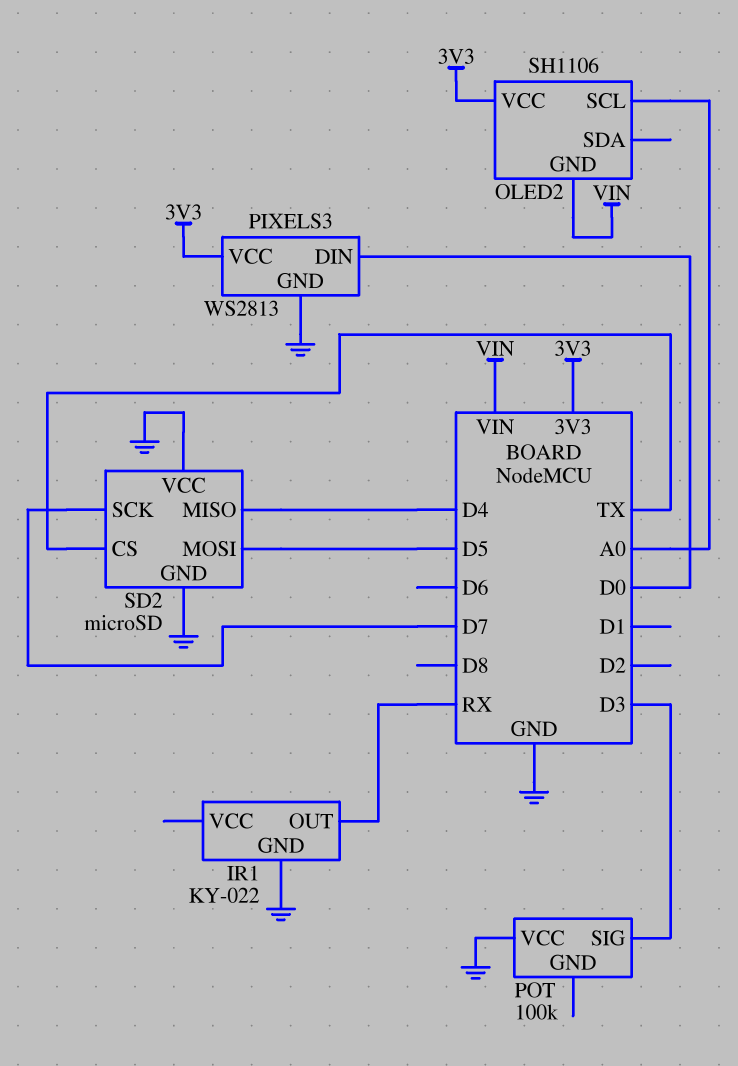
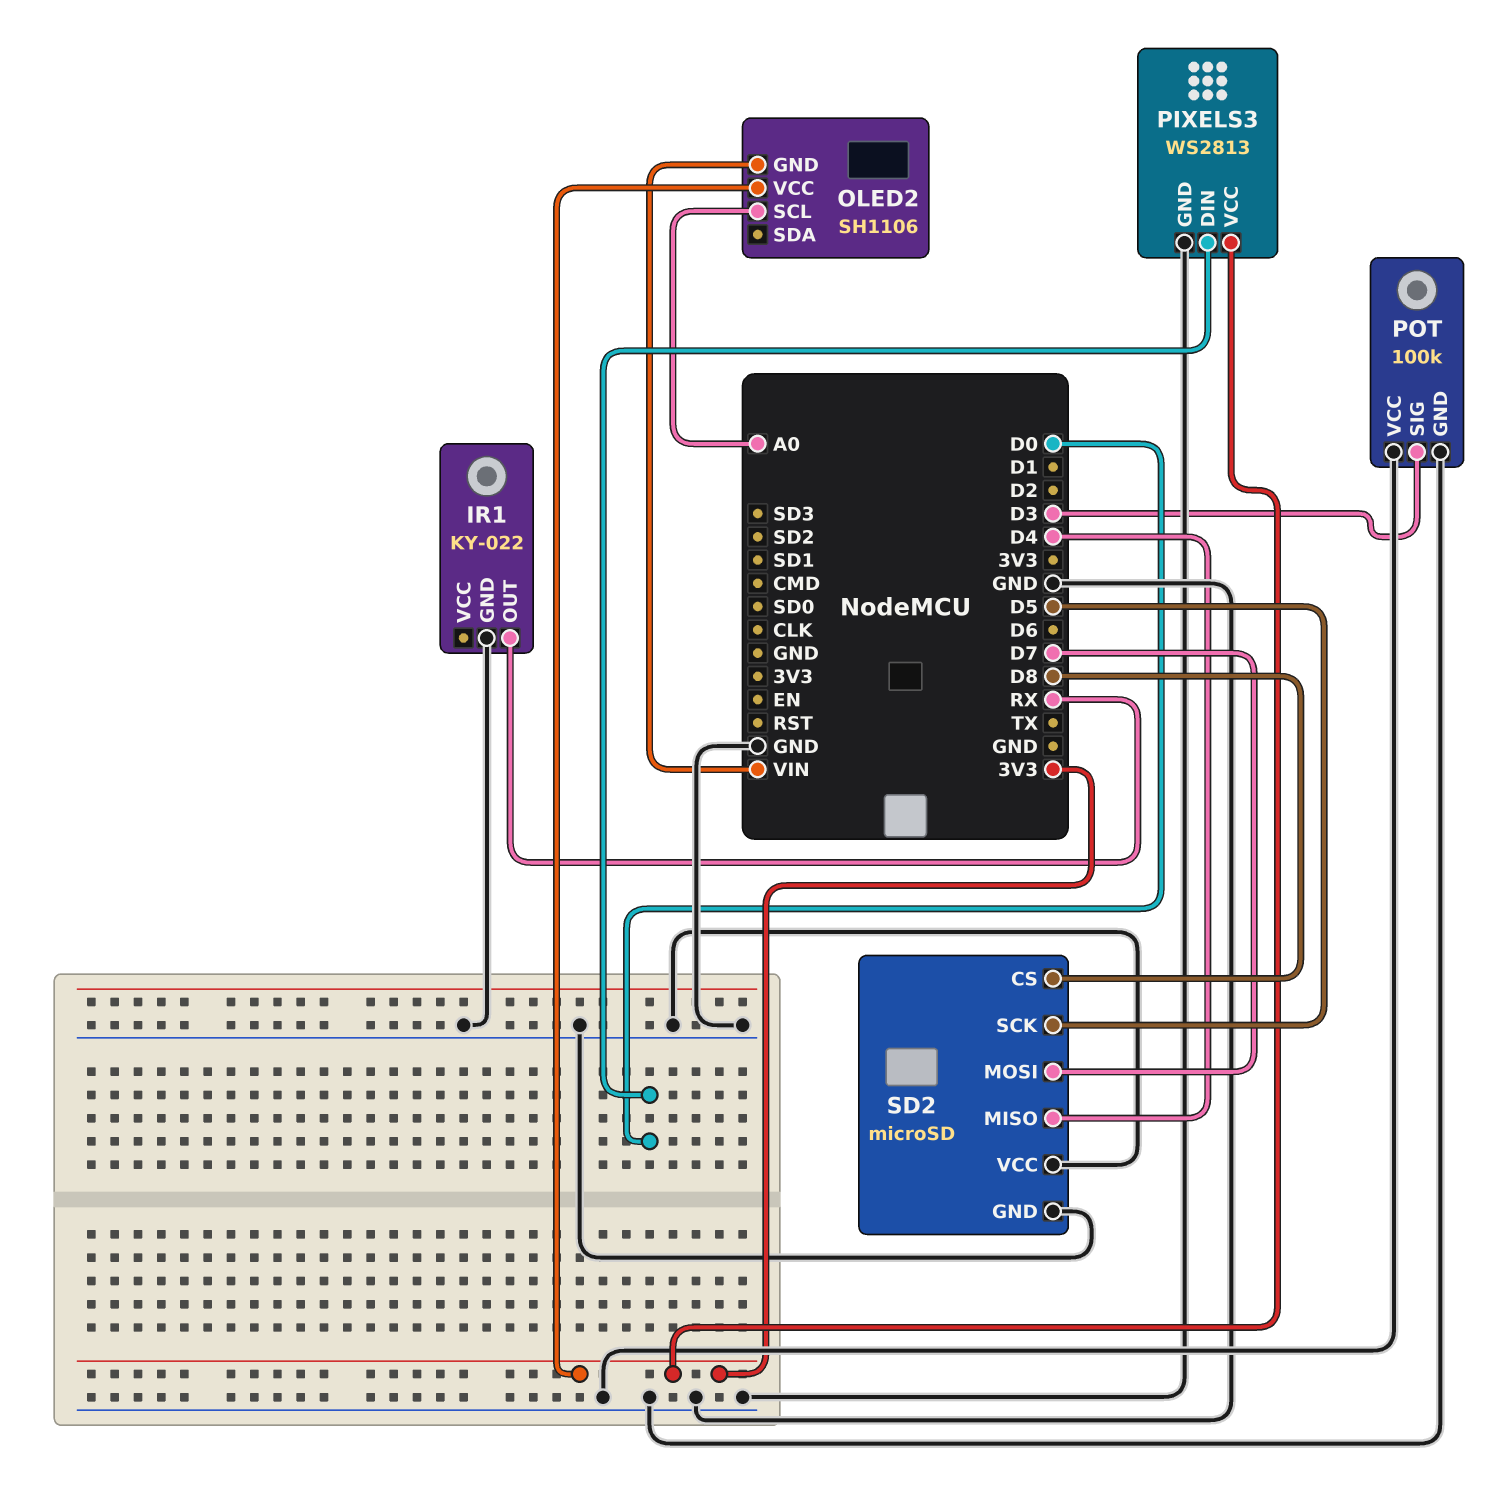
POT pin GND: none -> GND
SD2 pin CS: TX -> D8
SD2 pin MOSI: D5 -> D7
SD2 pin SCK: D7 -> D5

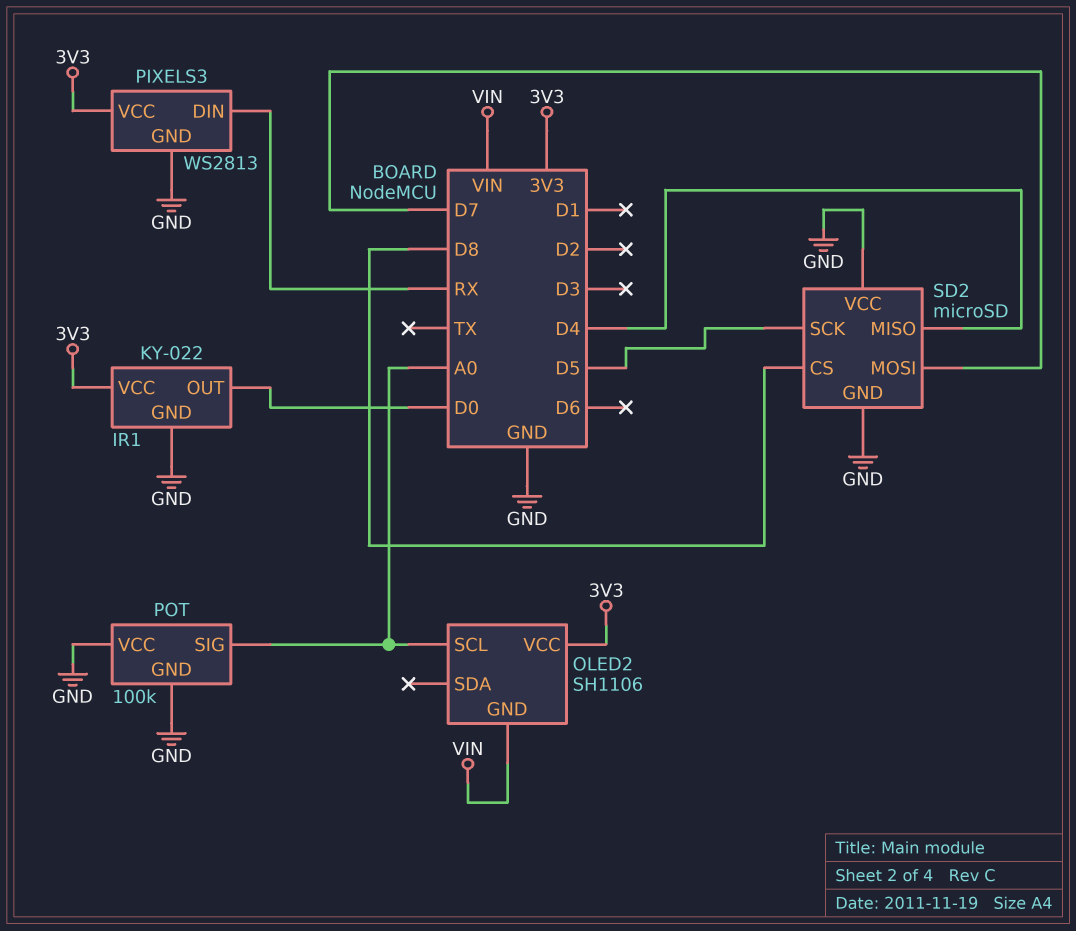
IR1 pin OUT: RX -> D0
IR1 pin VCC: none -> 3V3
PIXELS3 pin DIN: D0 -> RX
POT pin SIG: D3 -> A0

